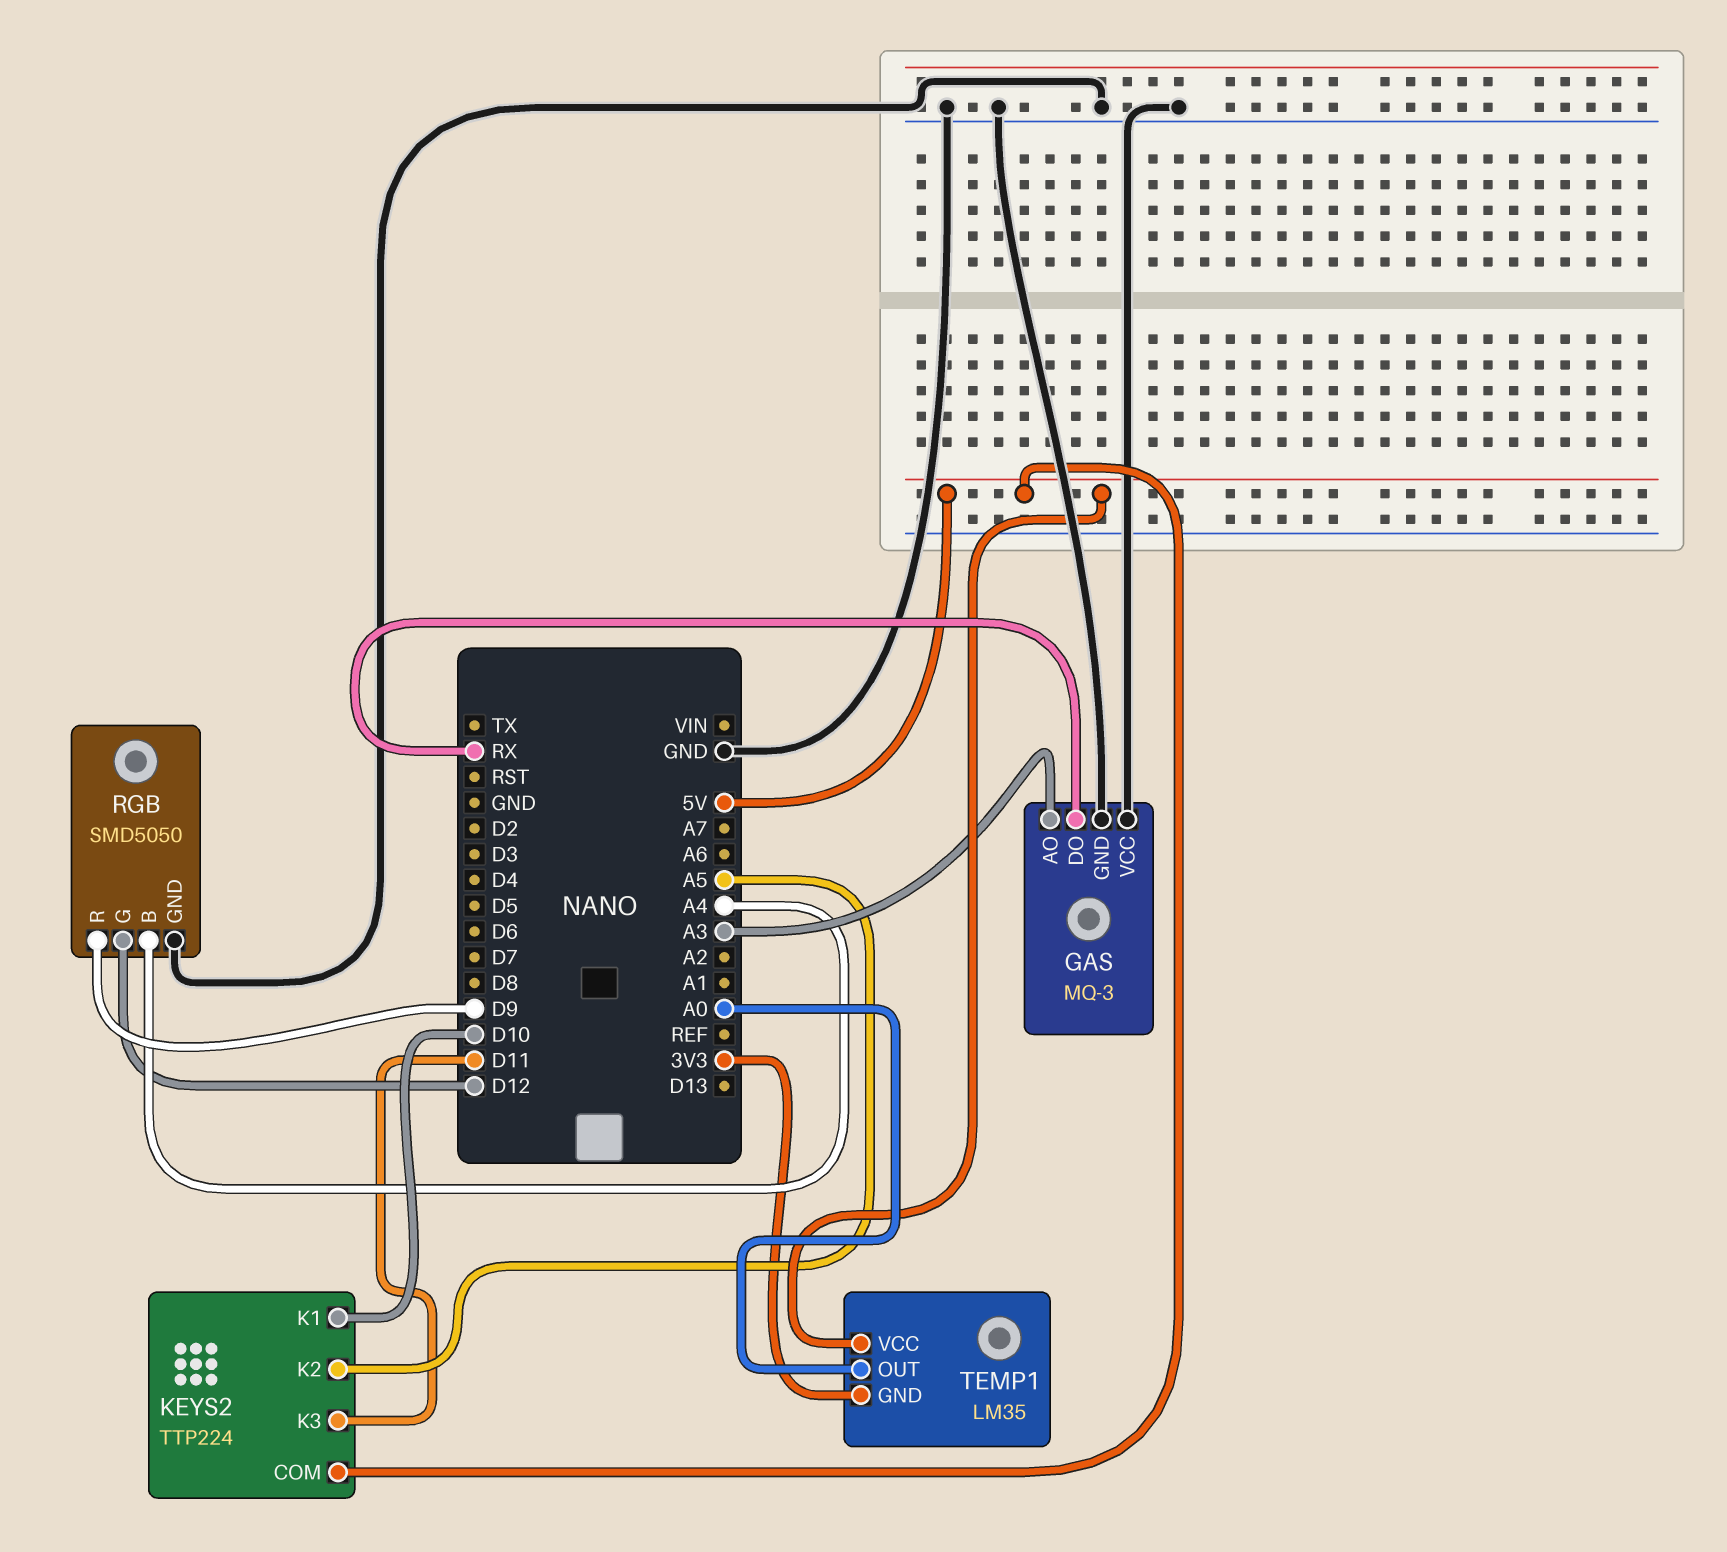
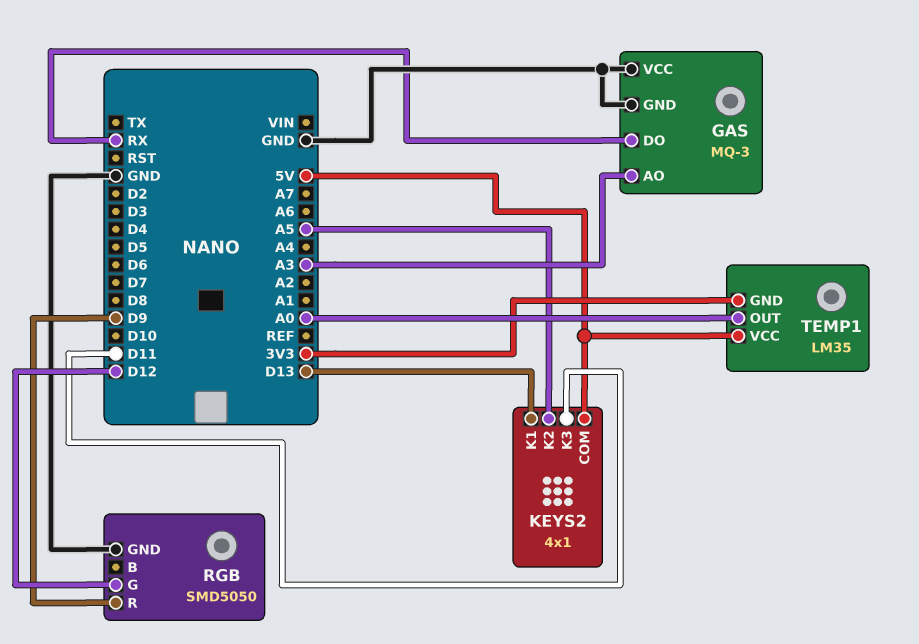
KEYS2: TTP224 -> 4x1
KEYS2 pin K1: D10 -> D13
RGB pin B: A4 -> none

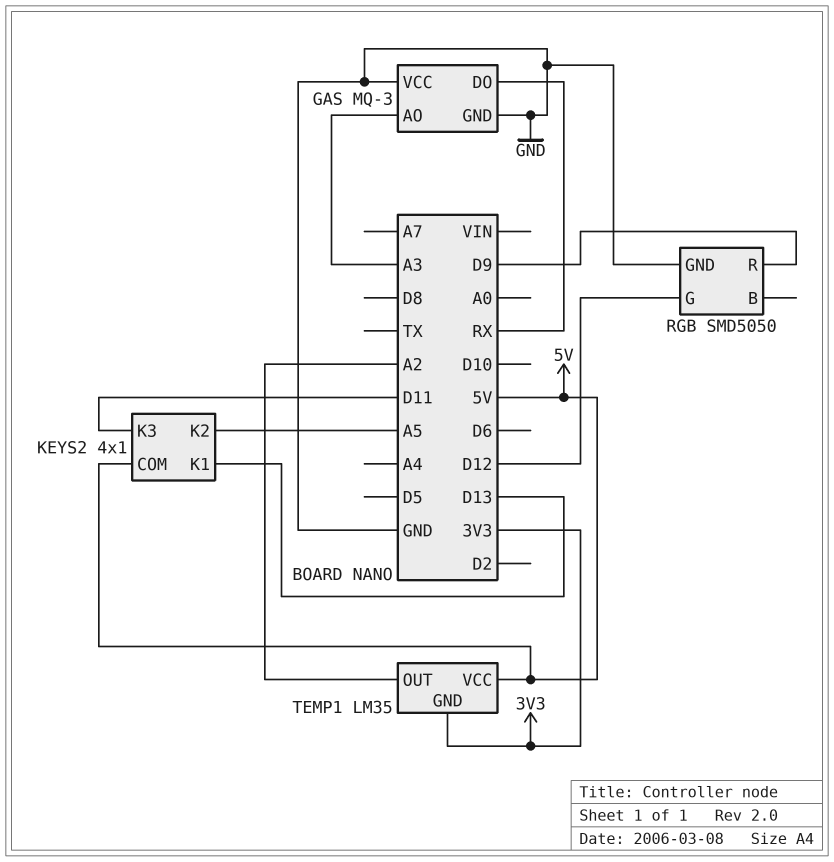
TEMP1 pin OUT: A0 -> A2

